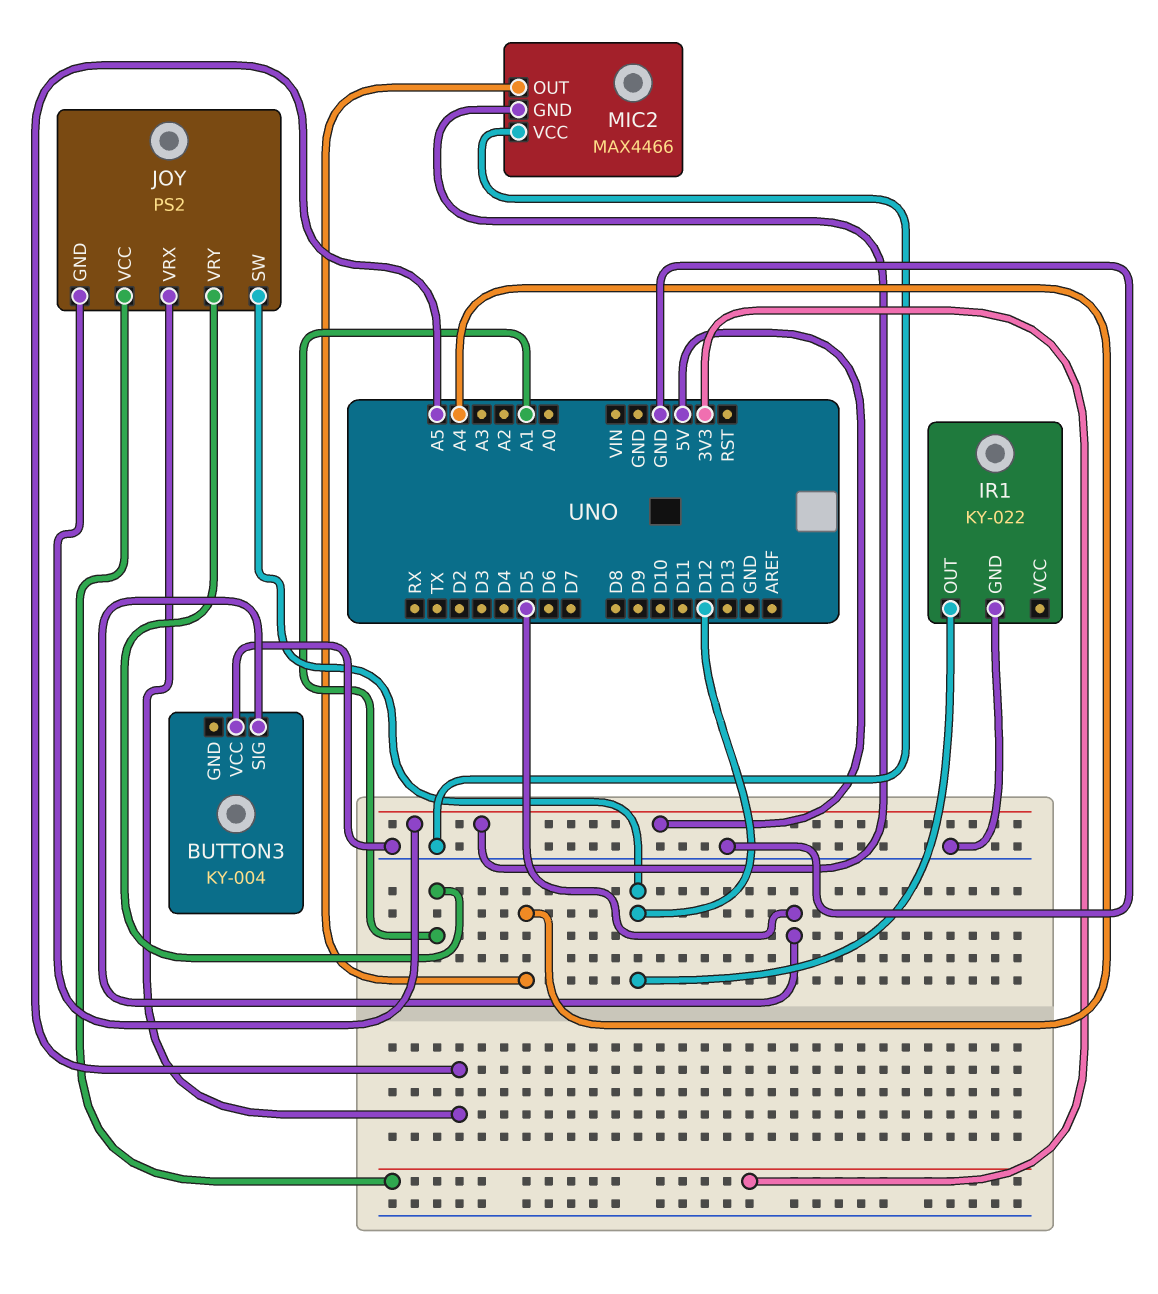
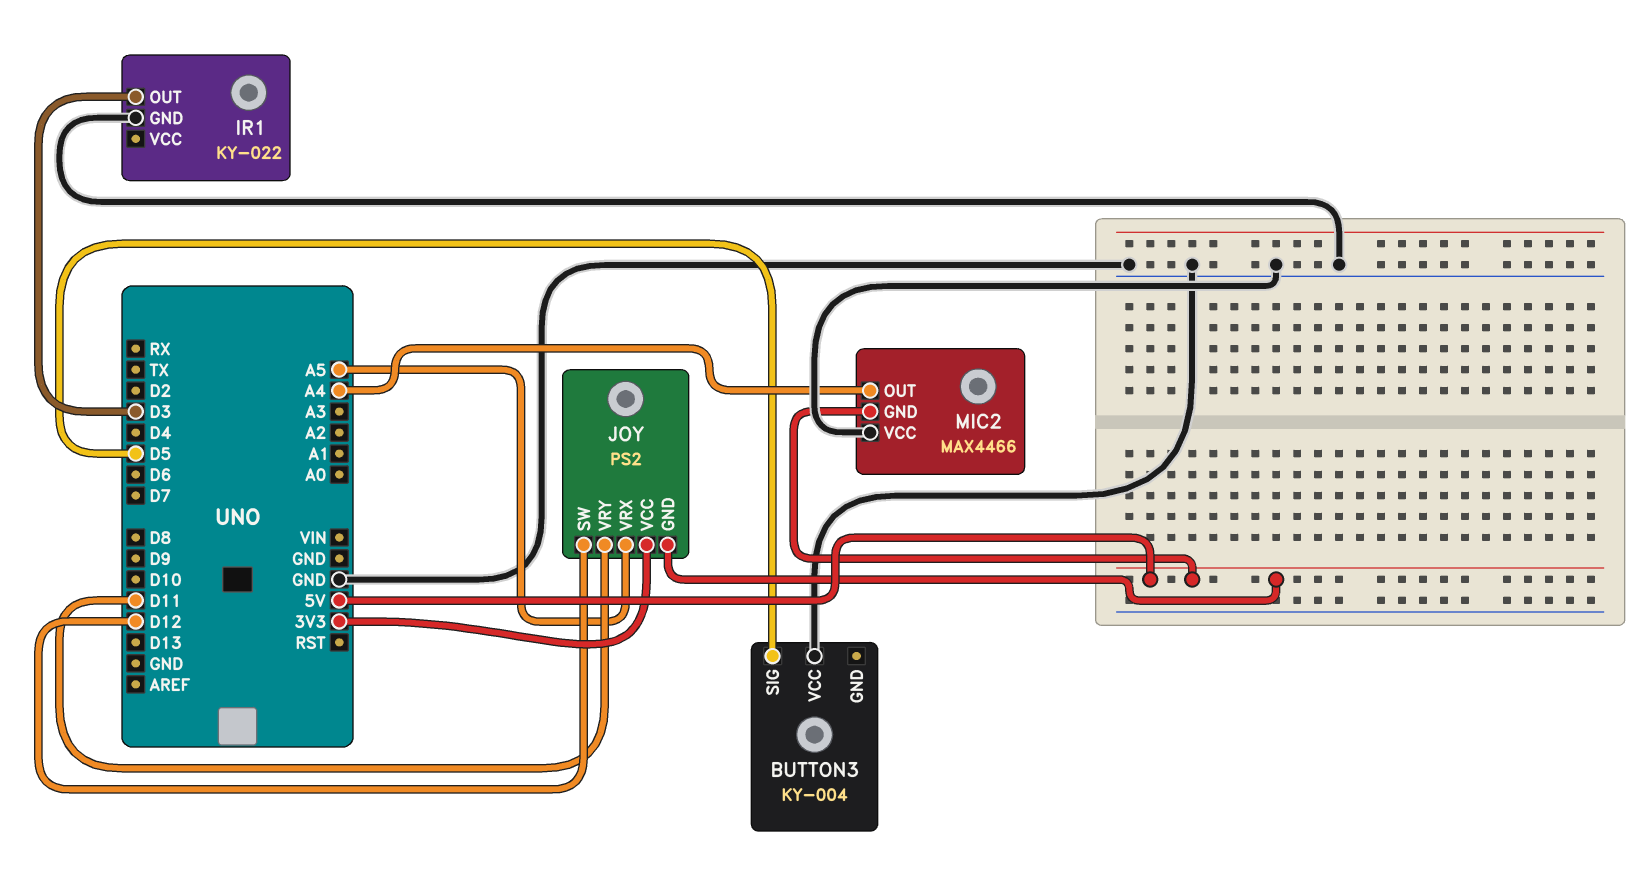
IR1 pin OUT: D12 -> D3
JOY pin VRY: A1 -> D11

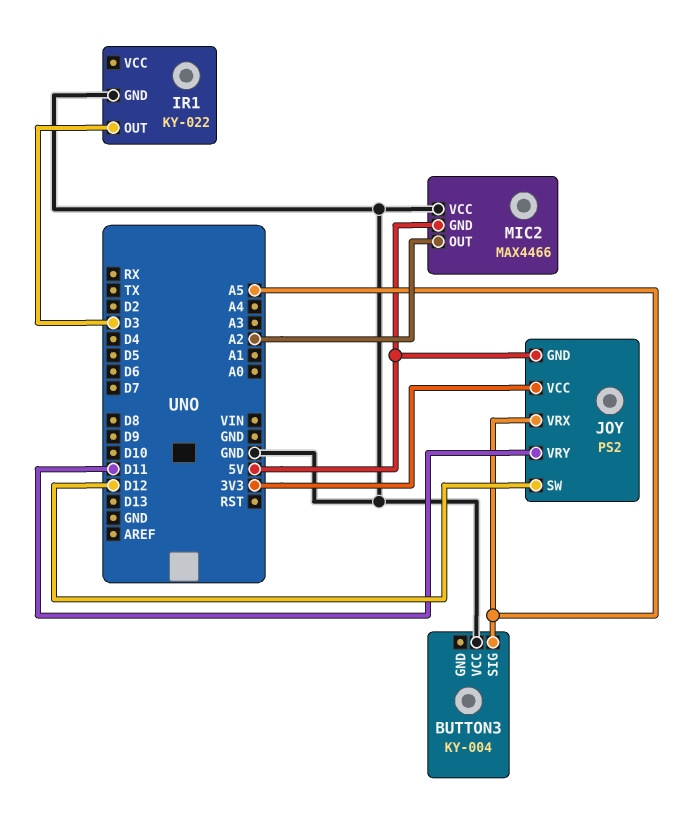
BUTTON3 pin SIG: D5 -> A5
MIC2 pin OUT: A4 -> A2

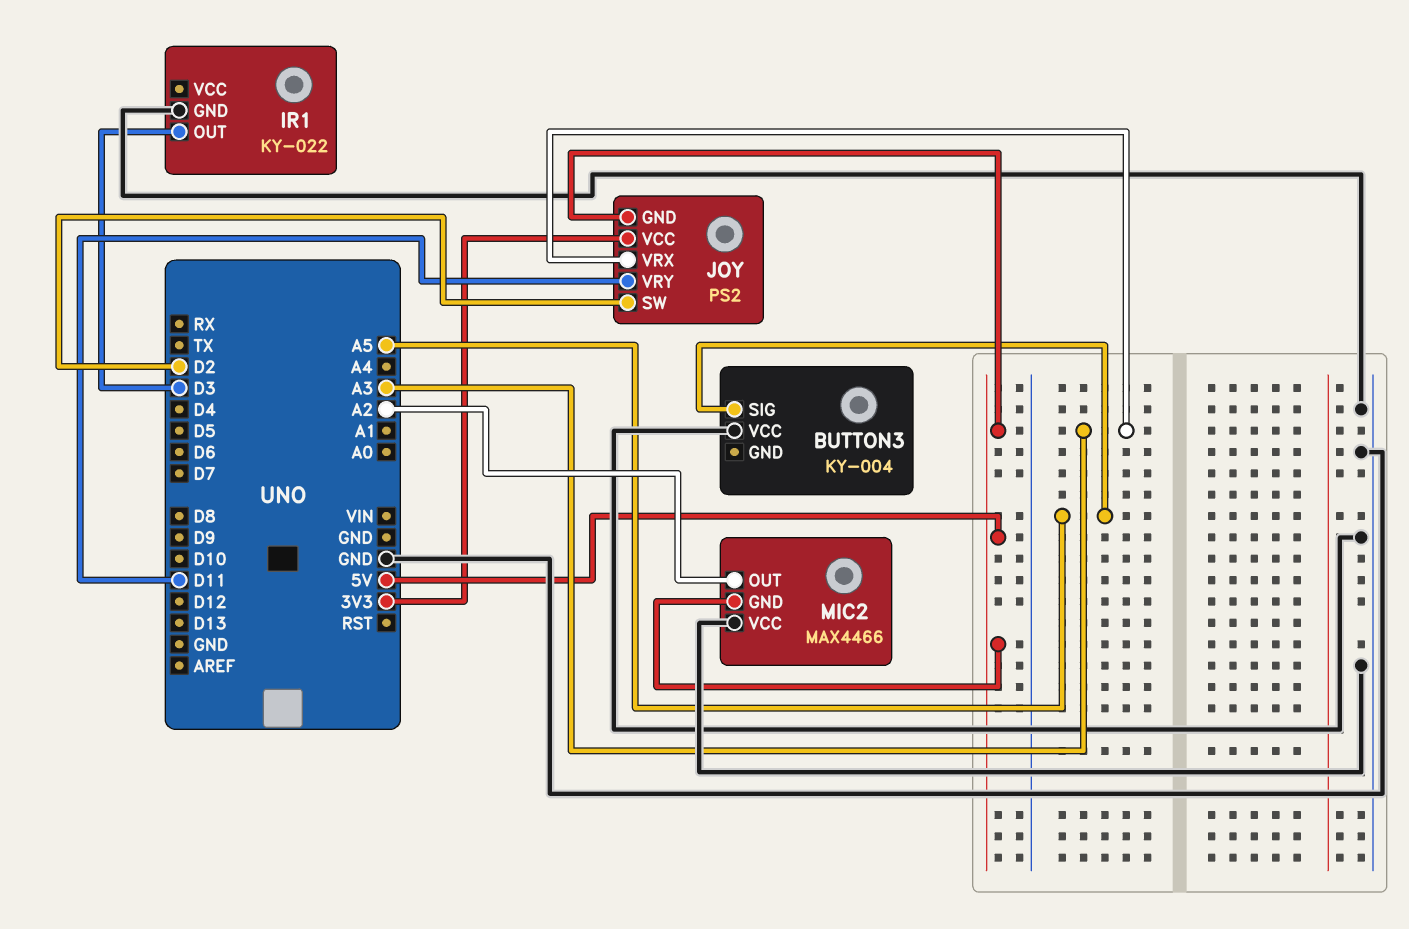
JOY pin SW: D12 -> D2
JOY pin VRX: A5 -> A3

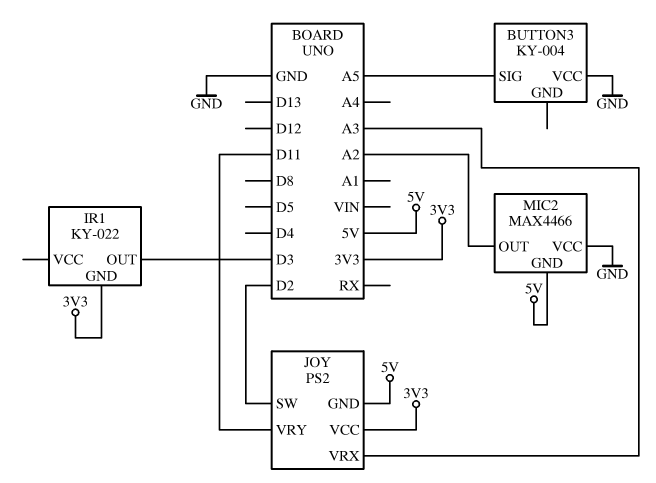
IR1 pin GND: GND -> 3V3

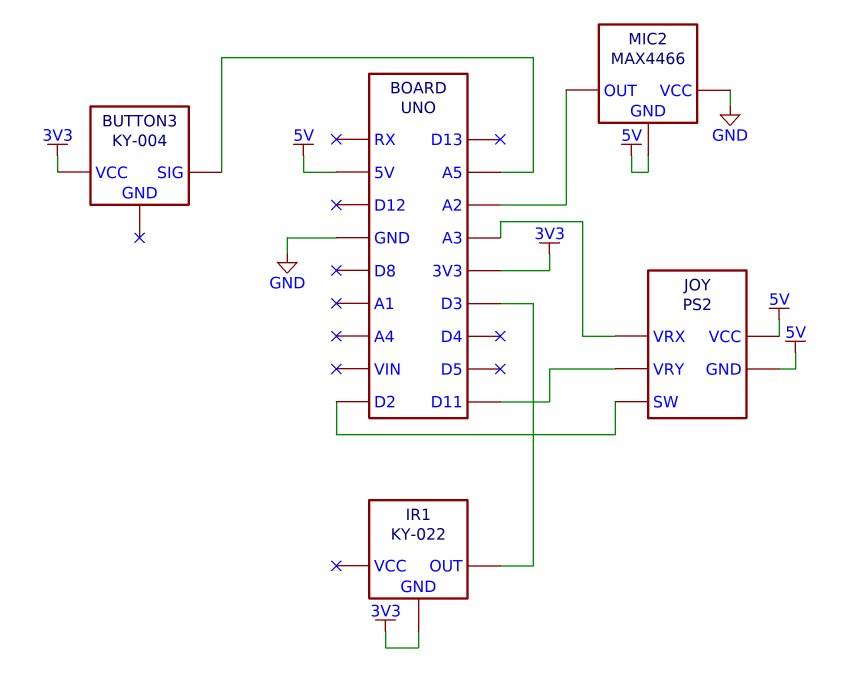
BUTTON3 pin VCC: GND -> 3V3
JOY pin VCC: 3V3 -> 5V

